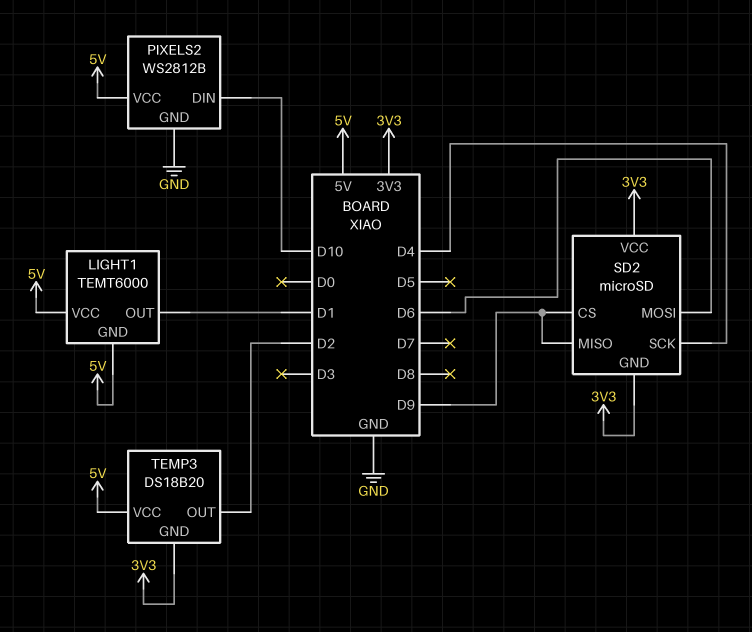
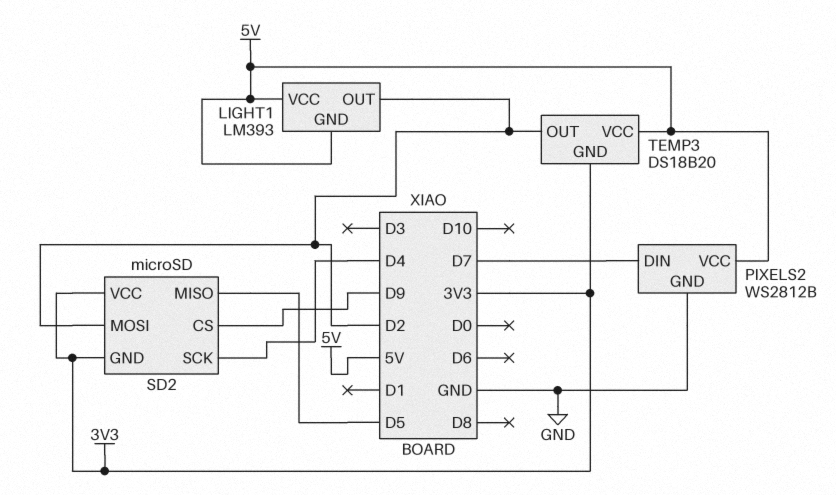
LIGHT1: TEMT6000 -> LM393
LIGHT1 pin OUT: D1 -> D2
PIXELS2 pin DIN: D10 -> D7
SD2 pin MISO: D9 -> D5
SD2 pin MOSI: D6 -> D2

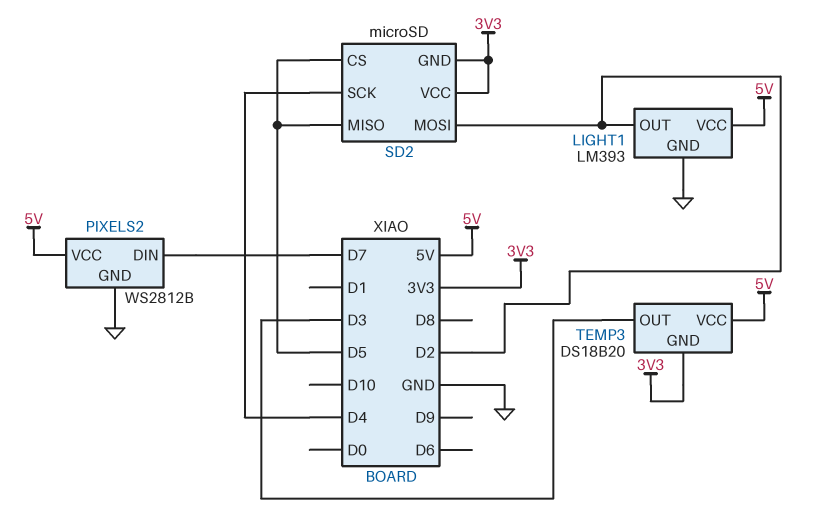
LIGHT1 pin GND: 5V -> GND
SD2 pin CS: D9 -> D5
TEMP3 pin OUT: D2 -> D3

